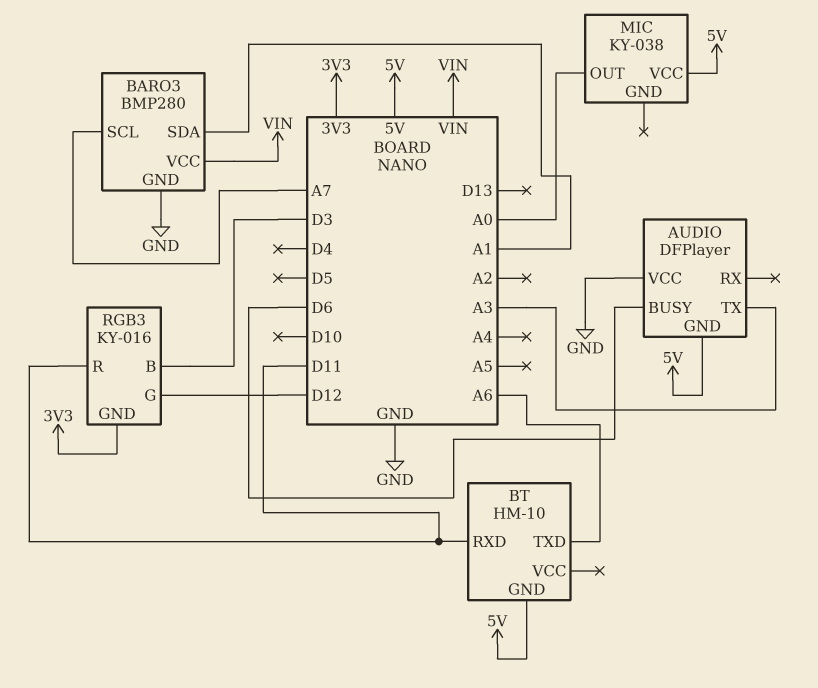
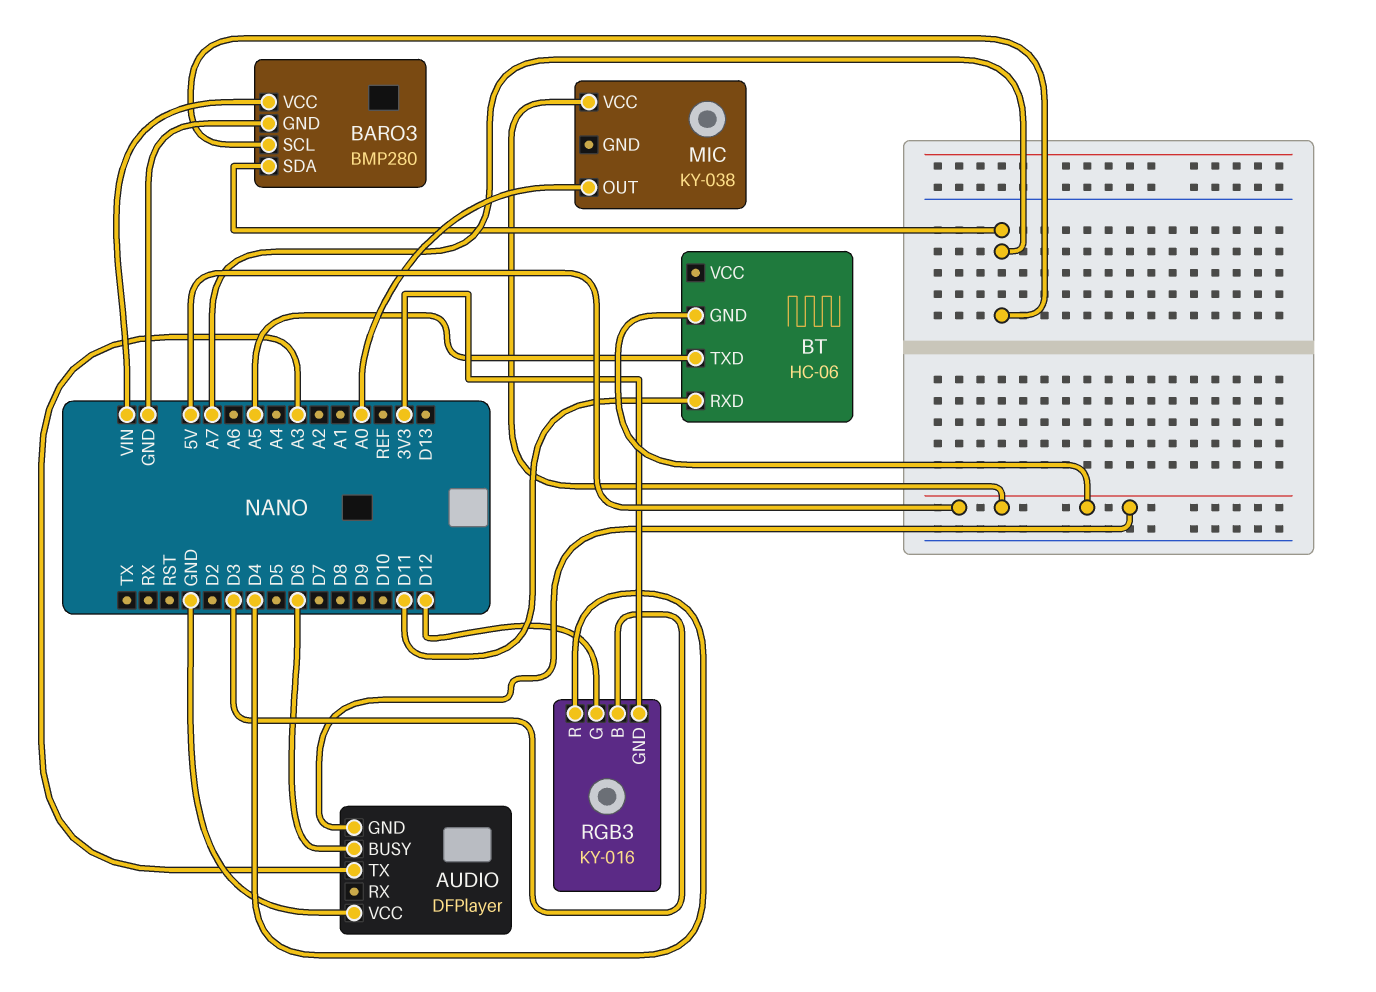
BARO3 pin SDA: A1 -> A7
BT: HM-10 -> HC-06
BT pin TXD: A6 -> A5
RGB3 pin R: D11 -> D4

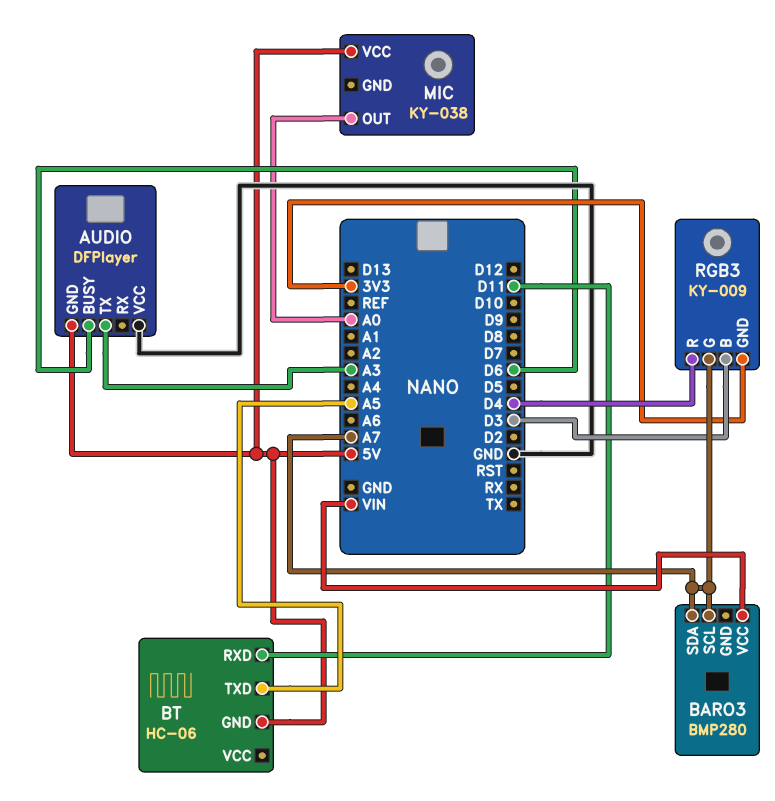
BARO3 pin GND: GND -> none
RGB3: KY-016 -> KY-009
RGB3 pin G: D12 -> A7

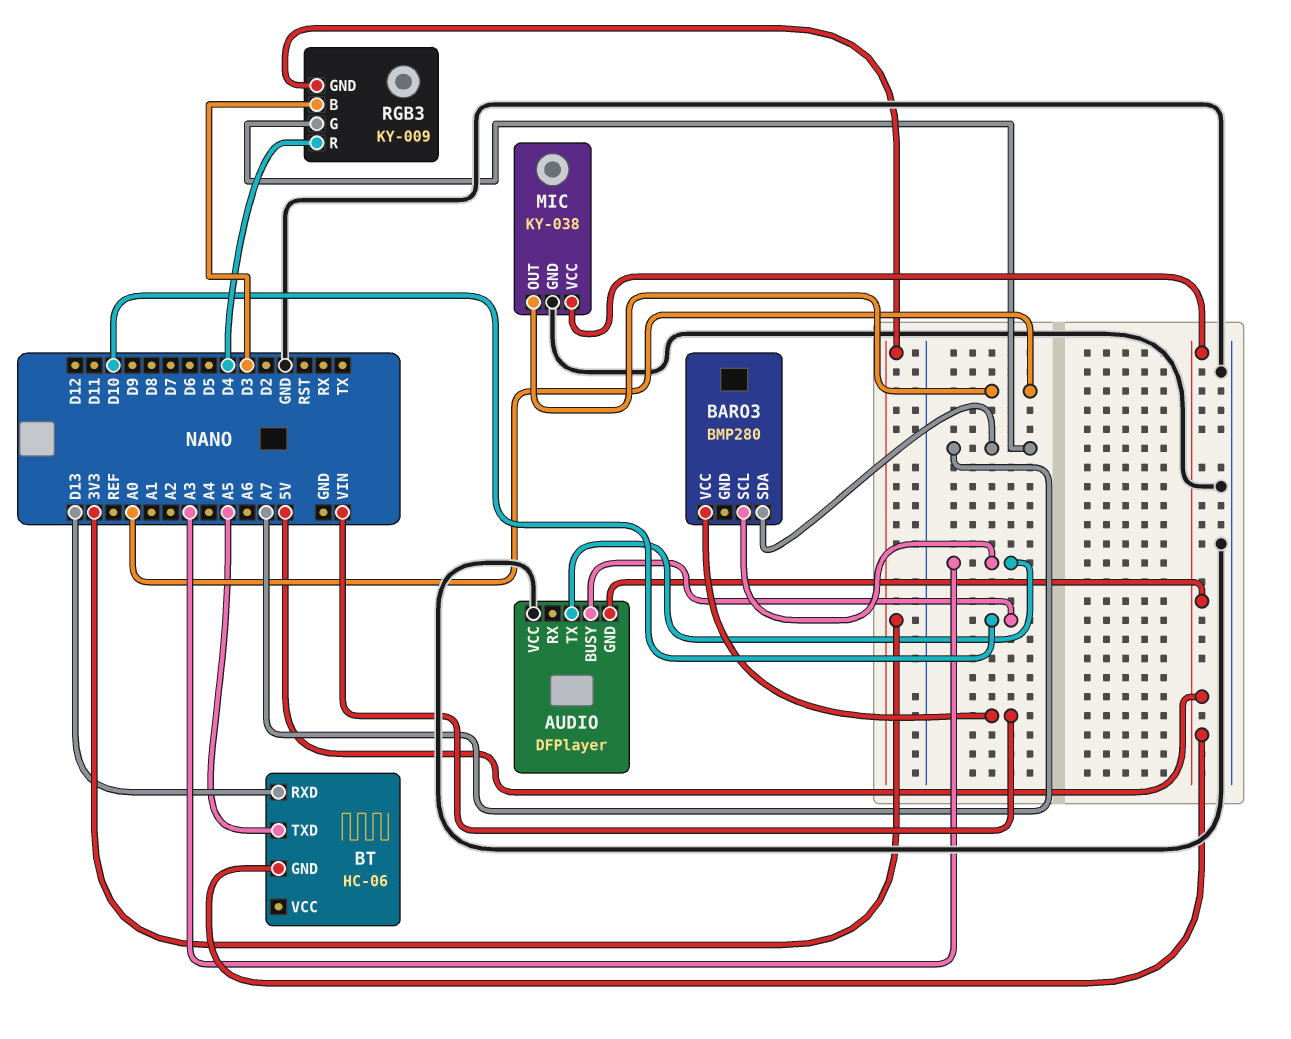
AUDIO pin BUSY: D6 -> D10
BARO3 pin SCL: A7 -> A3
BT pin RXD: D11 -> D13
MIC pin GND: none -> GND

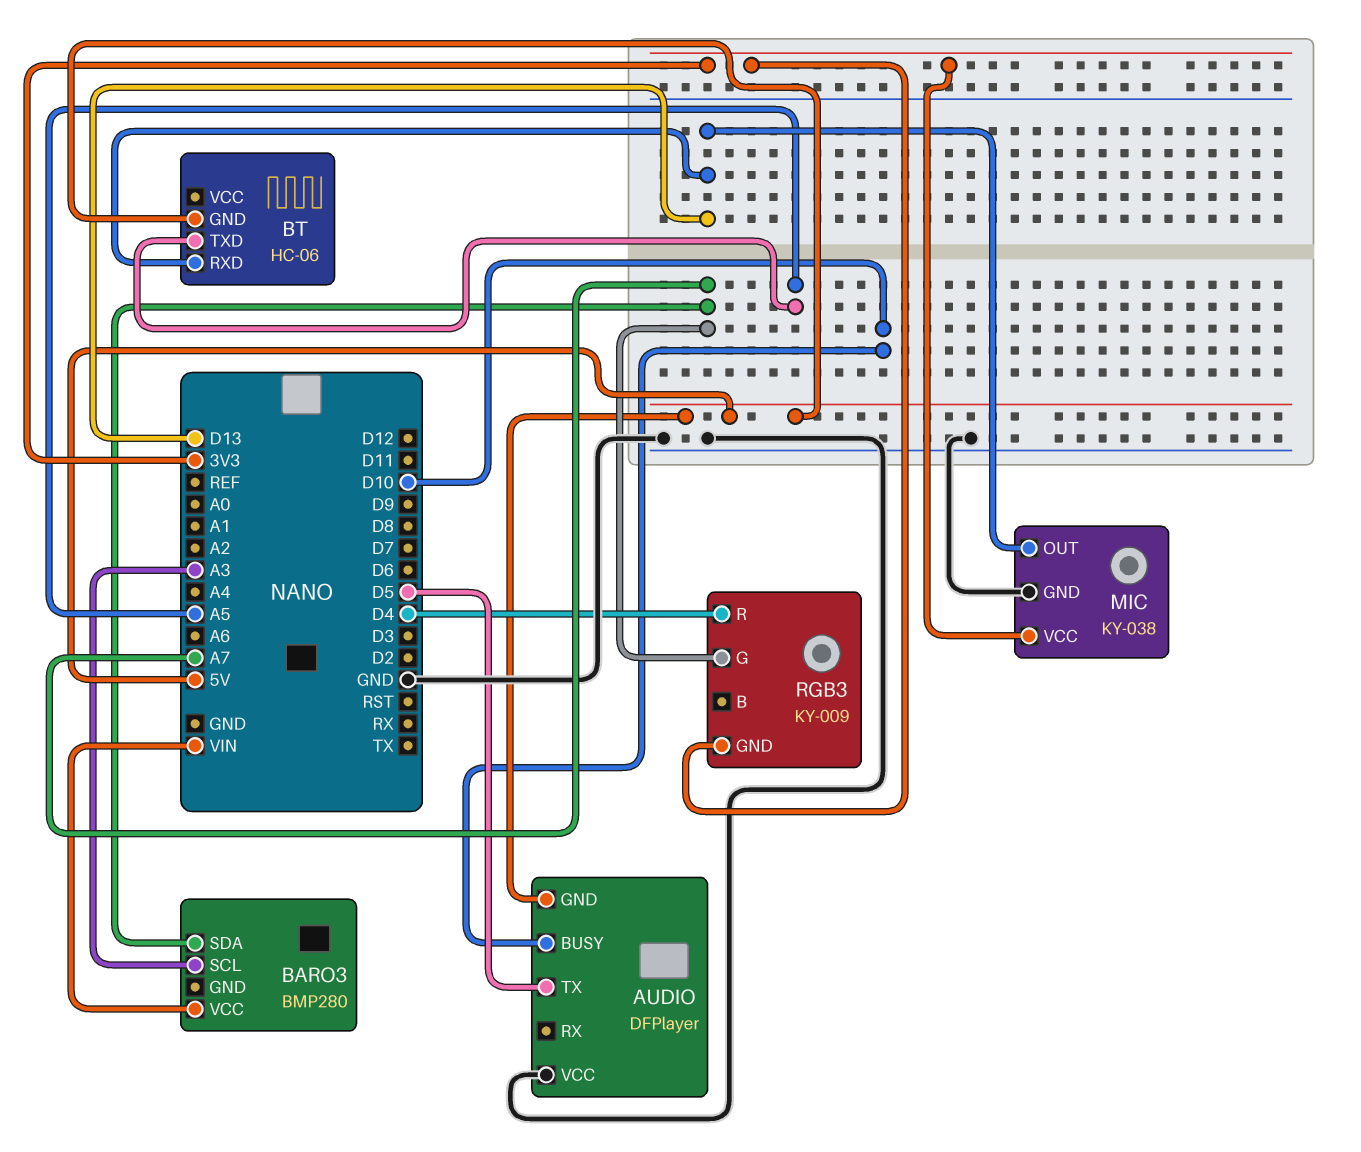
AUDIO pin TX: A3 -> D5
MIC pin OUT: A0 -> D13
MIC pin VCC: 5V -> 3V3
RGB3 pin B: D3 -> none

